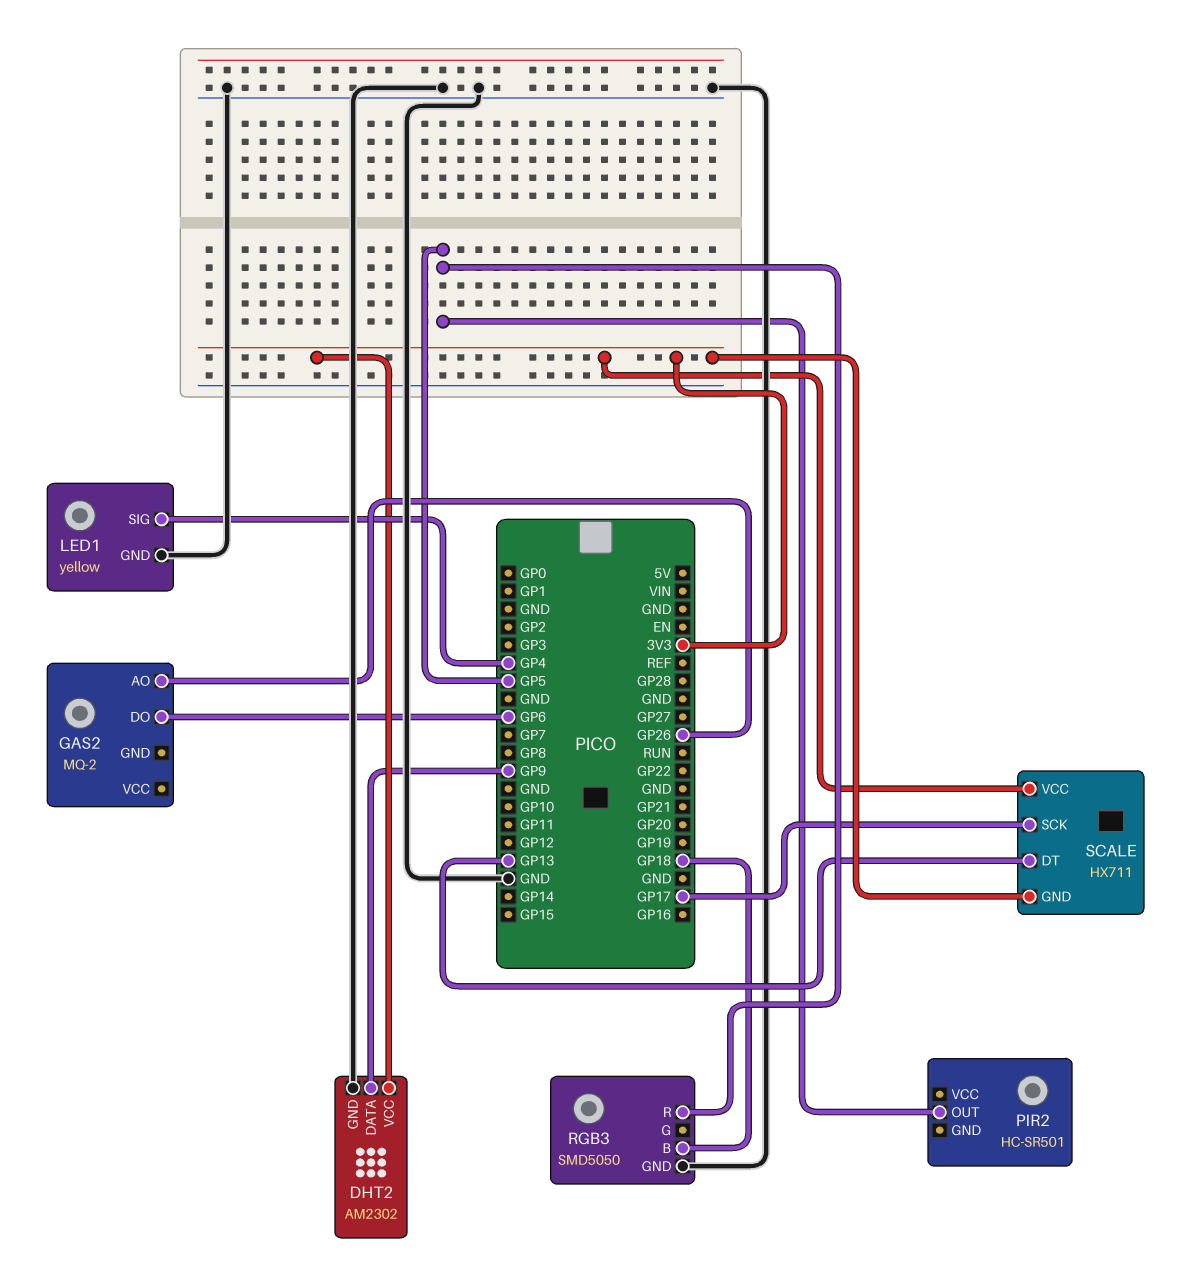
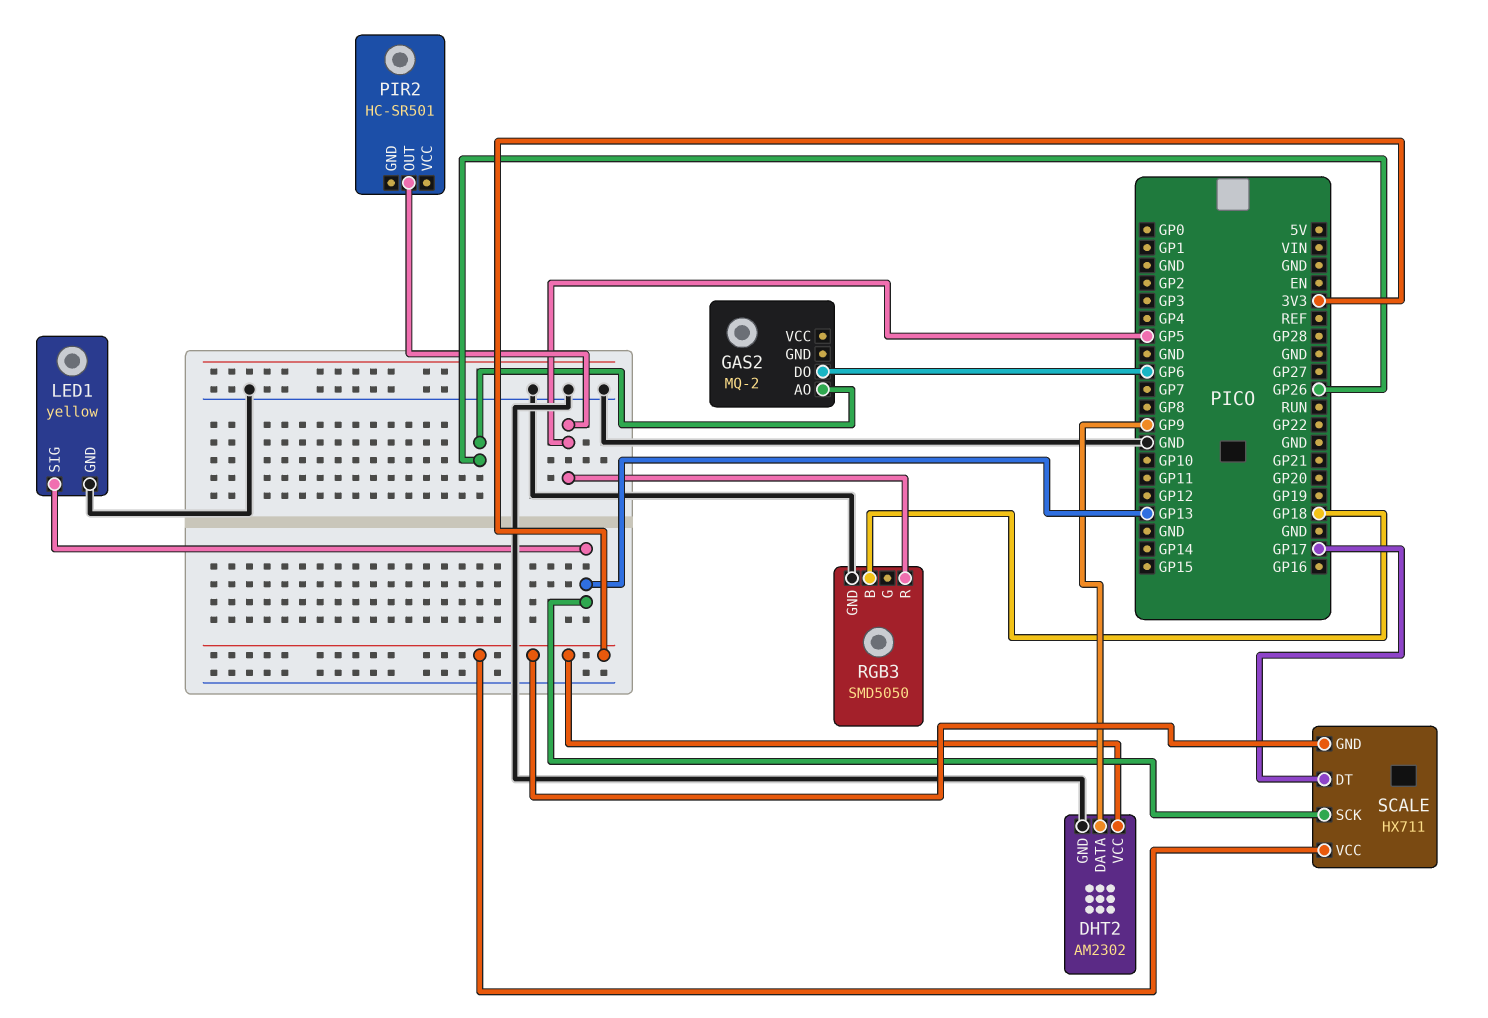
LED1 pin SIG: GP4 -> GP13
SCALE pin DT: GP13 -> GP17
SCALE pin SCK: GP17 -> GP13

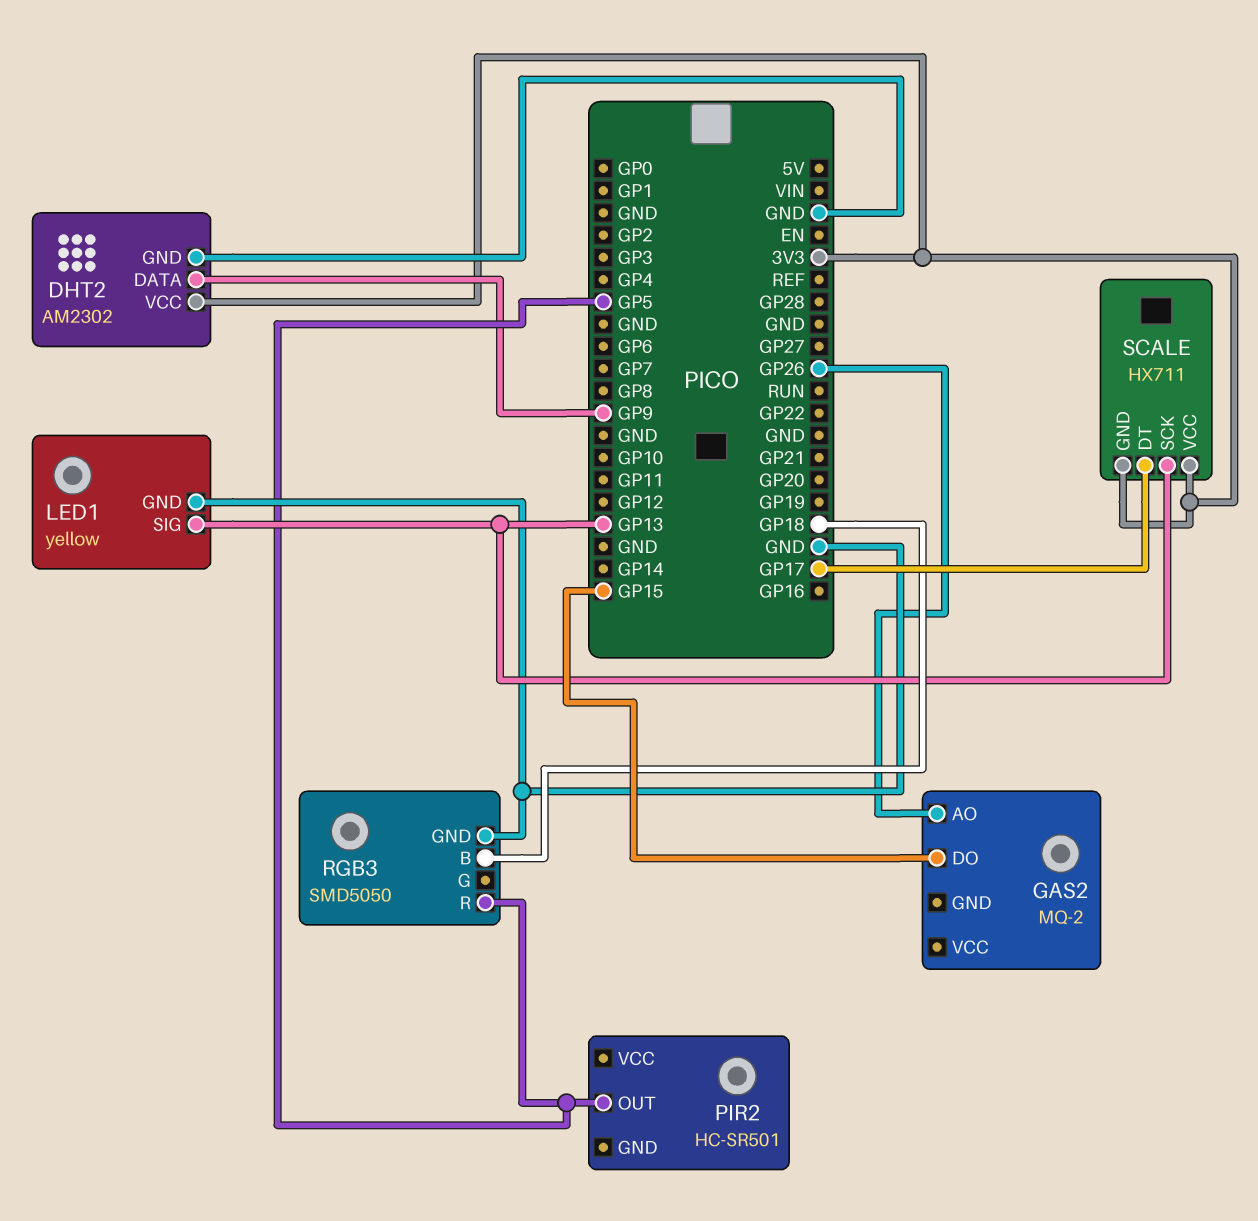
GAS2 pin DO: GP6 -> GP15

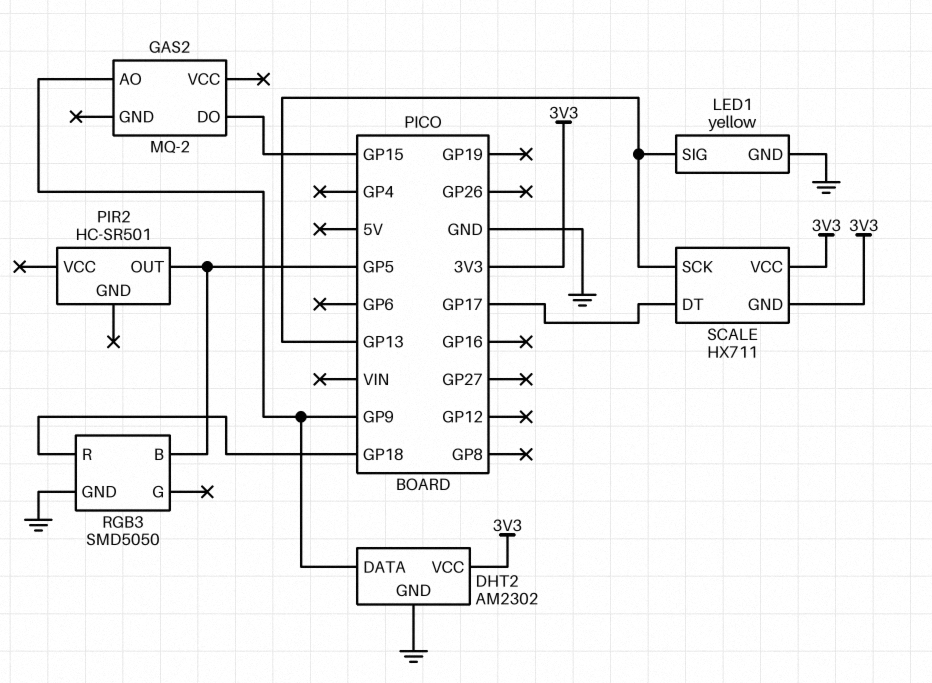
GAS2 pin AO: GP26 -> GP9
RGB3 pin B: GP18 -> GP5
RGB3 pin R: GP5 -> GP18

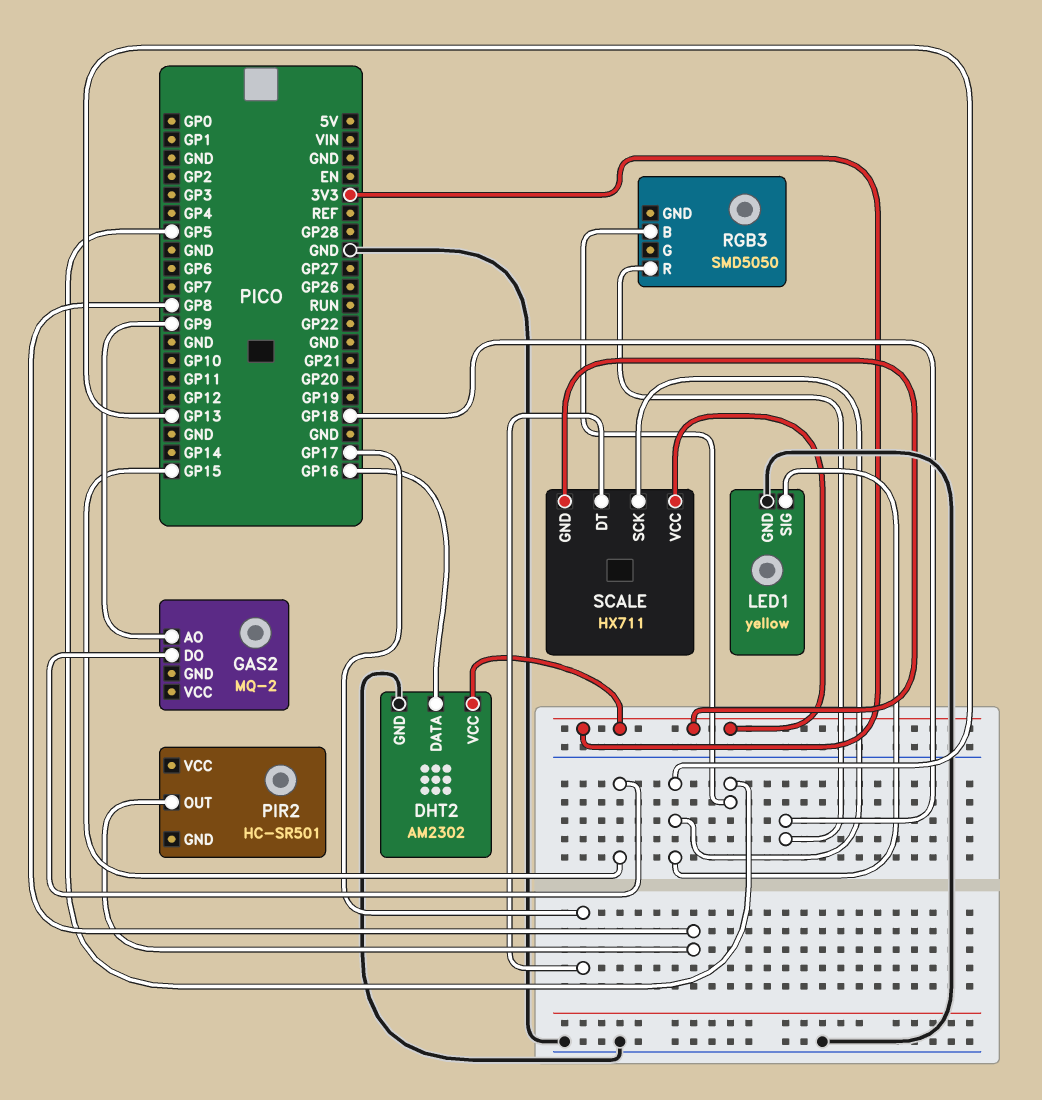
DHT2 pin DATA: GP9 -> GP16
PIR2 pin OUT: GP5 -> GP8
RGB3 pin GND: GND -> none

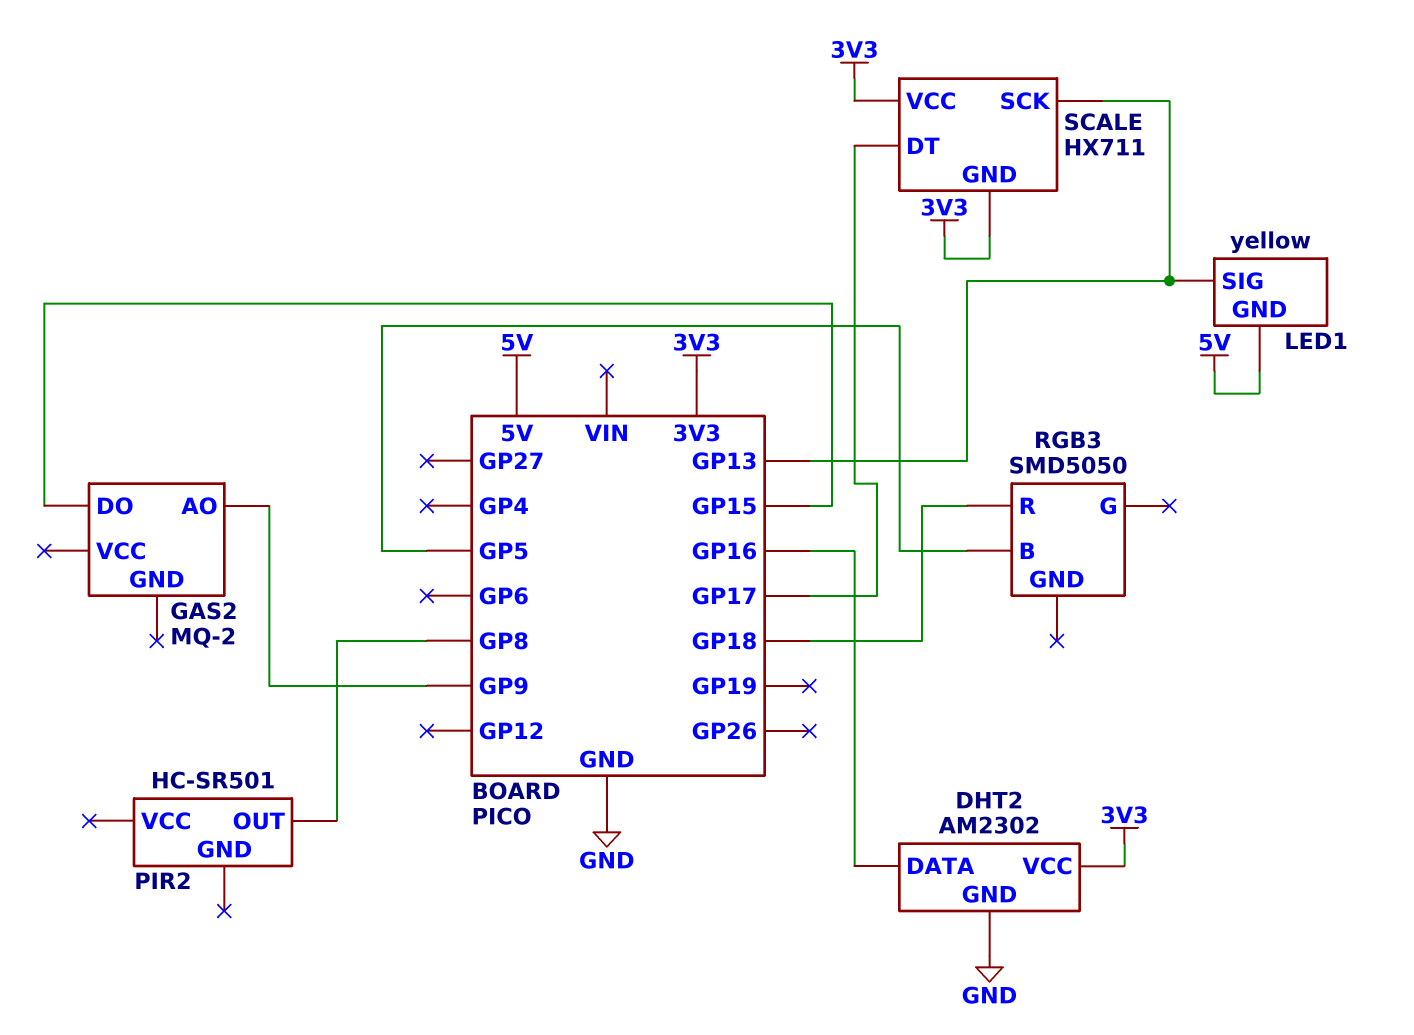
LED1 pin GND: GND -> 5V

